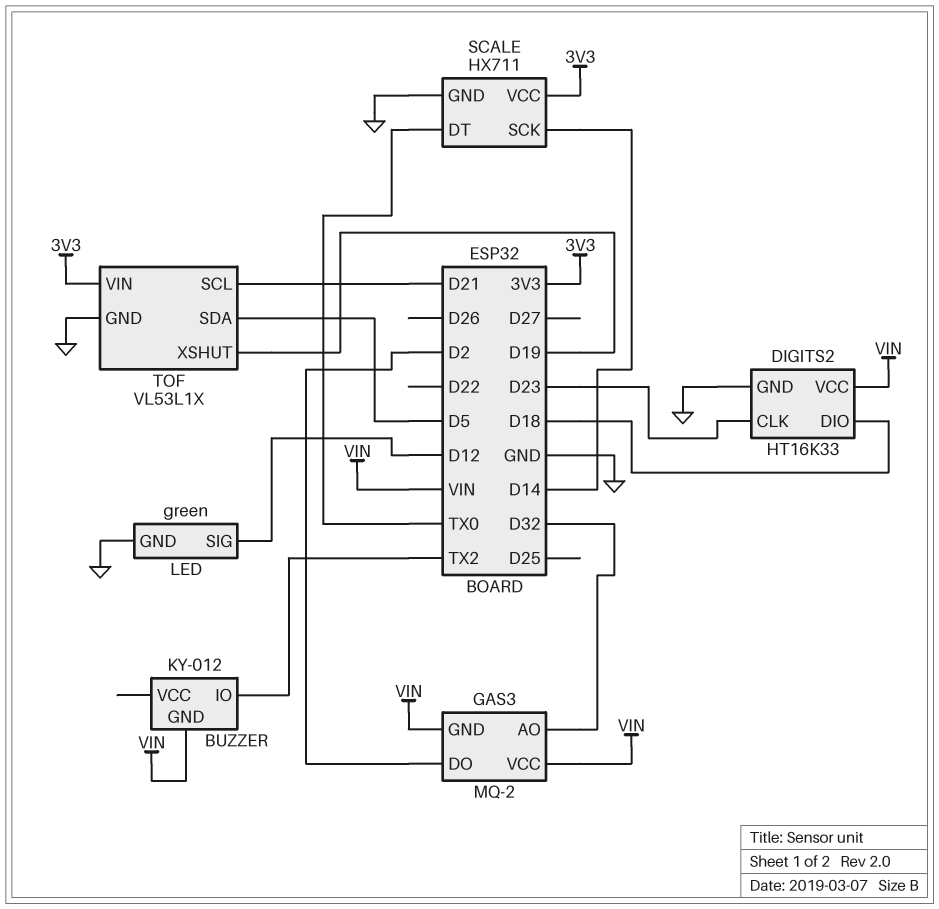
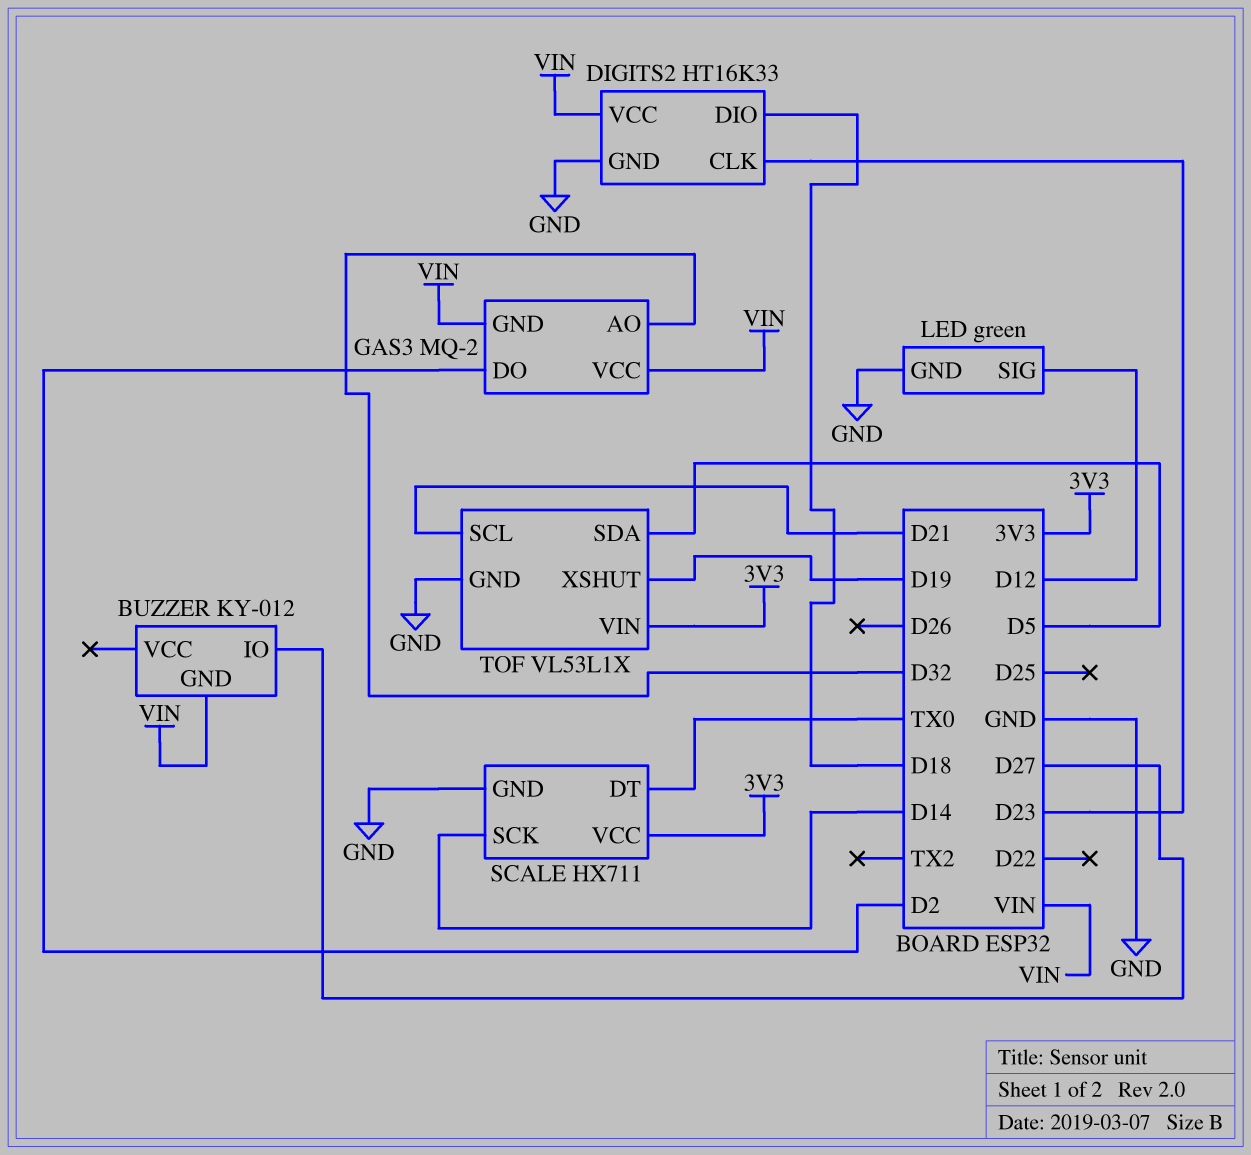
BUZZER pin IO: TX2 -> D27

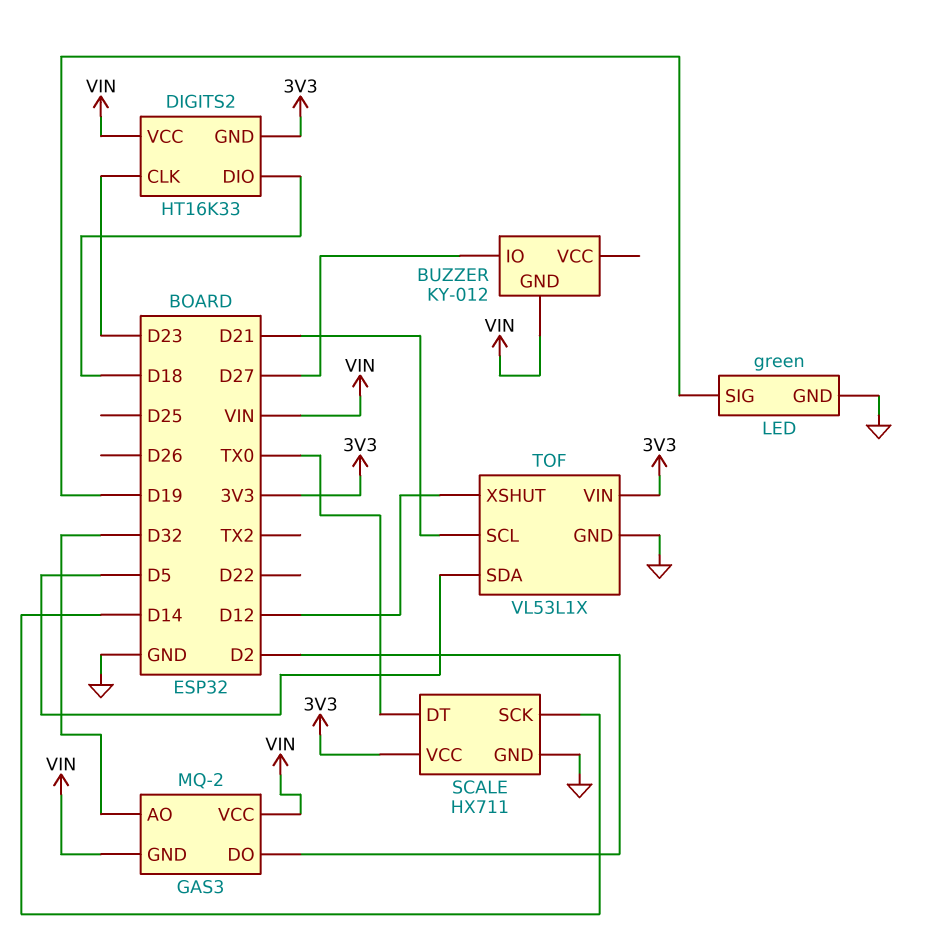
DIGITS2 pin GND: GND -> 3V3
LED pin SIG: D12 -> D19
TOF pin XSHUT: D19 -> D12

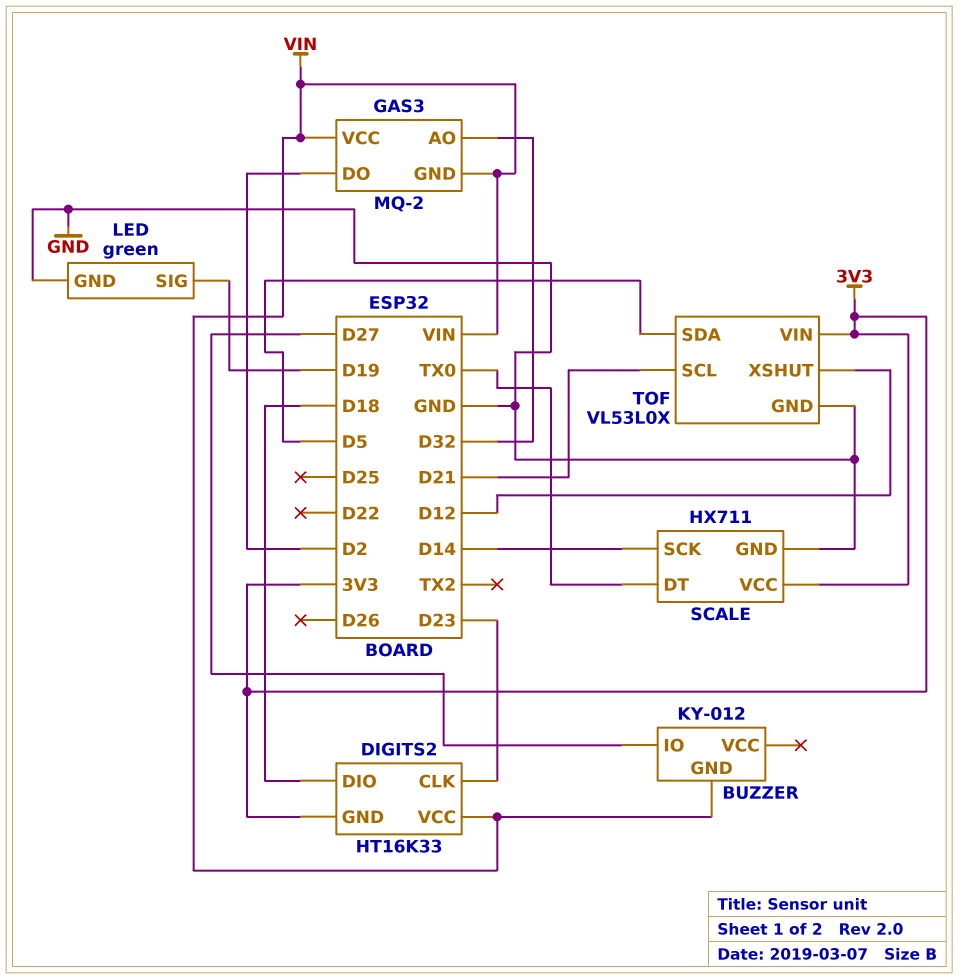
TOF: VL53L1X -> VL53L0X

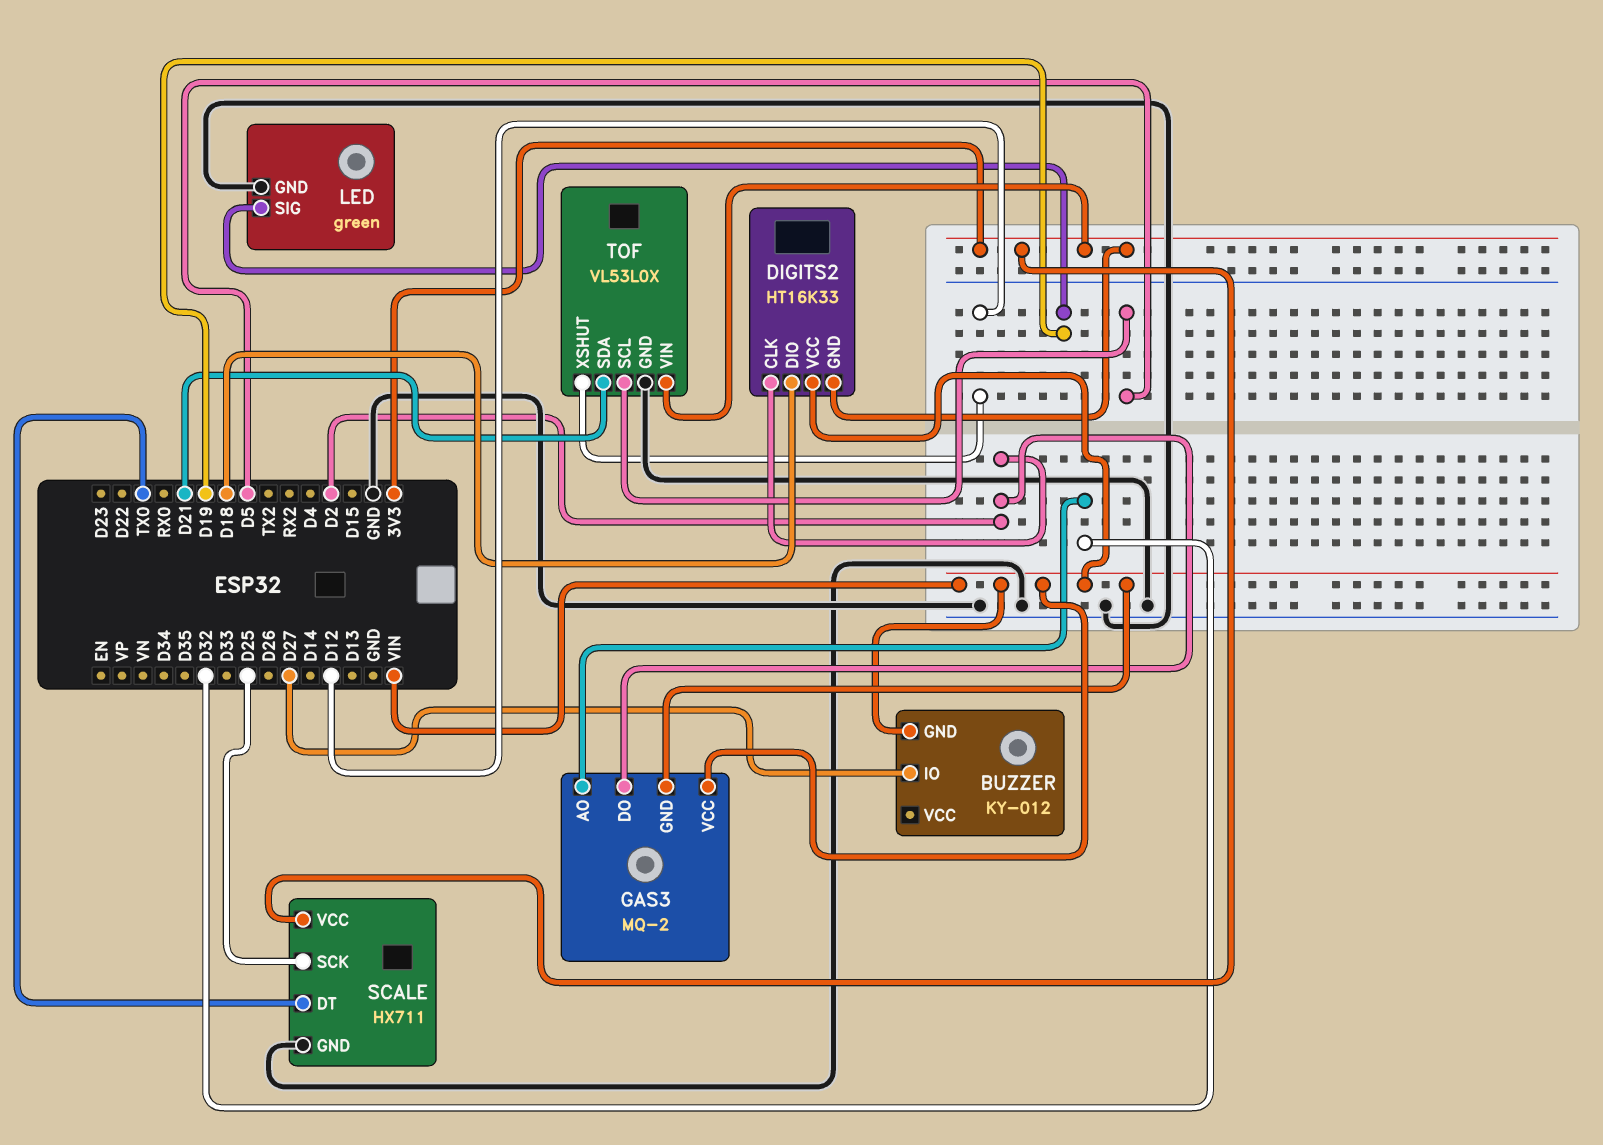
DIGITS2 pin CLK: D23 -> D2
SCALE pin SCK: D14 -> D25
TOF pin SCL: D21 -> D5
TOF pin SDA: D5 -> D21

